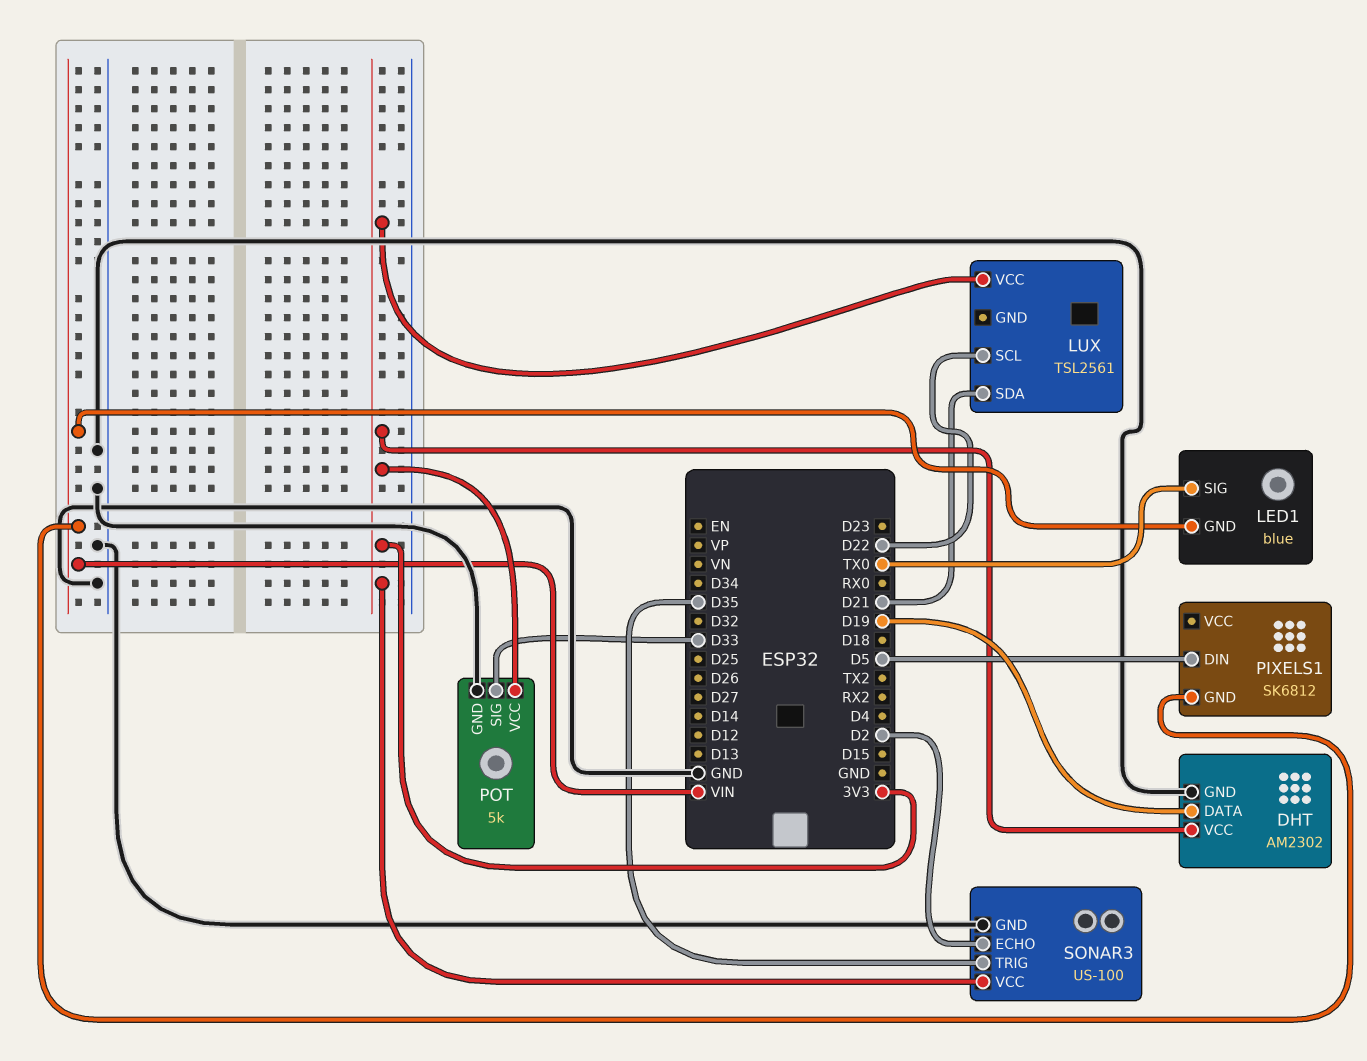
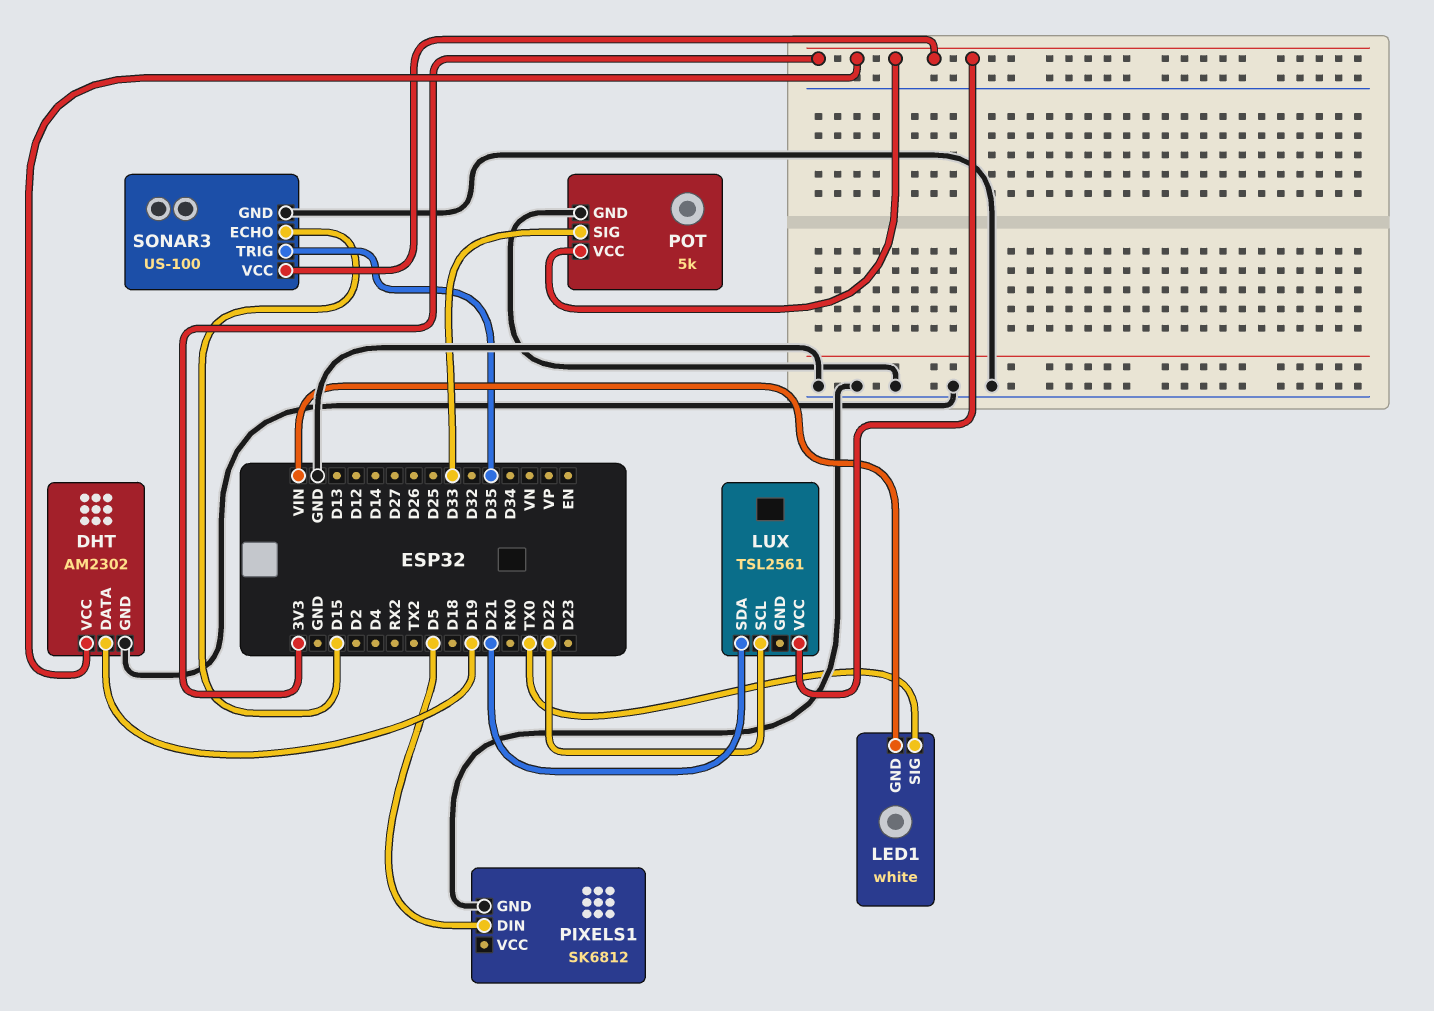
LED1: blue -> white
PIXELS1 pin GND: VIN -> GND
SONAR3 pin ECHO: D2 -> D15

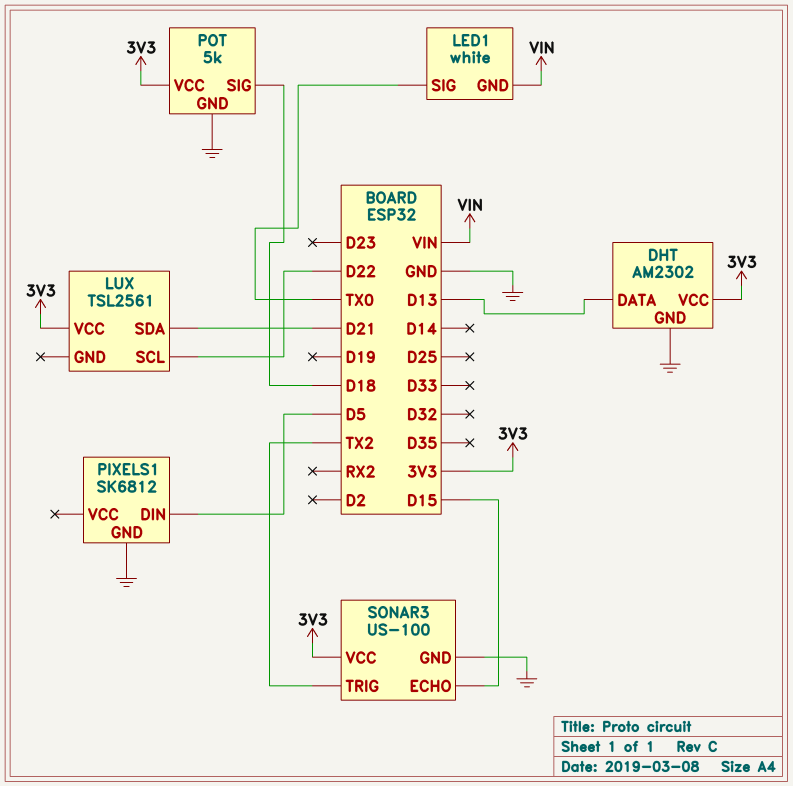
DHT pin DATA: D19 -> D13
POT pin SIG: D33 -> D18
SONAR3 pin TRIG: D35 -> TX2

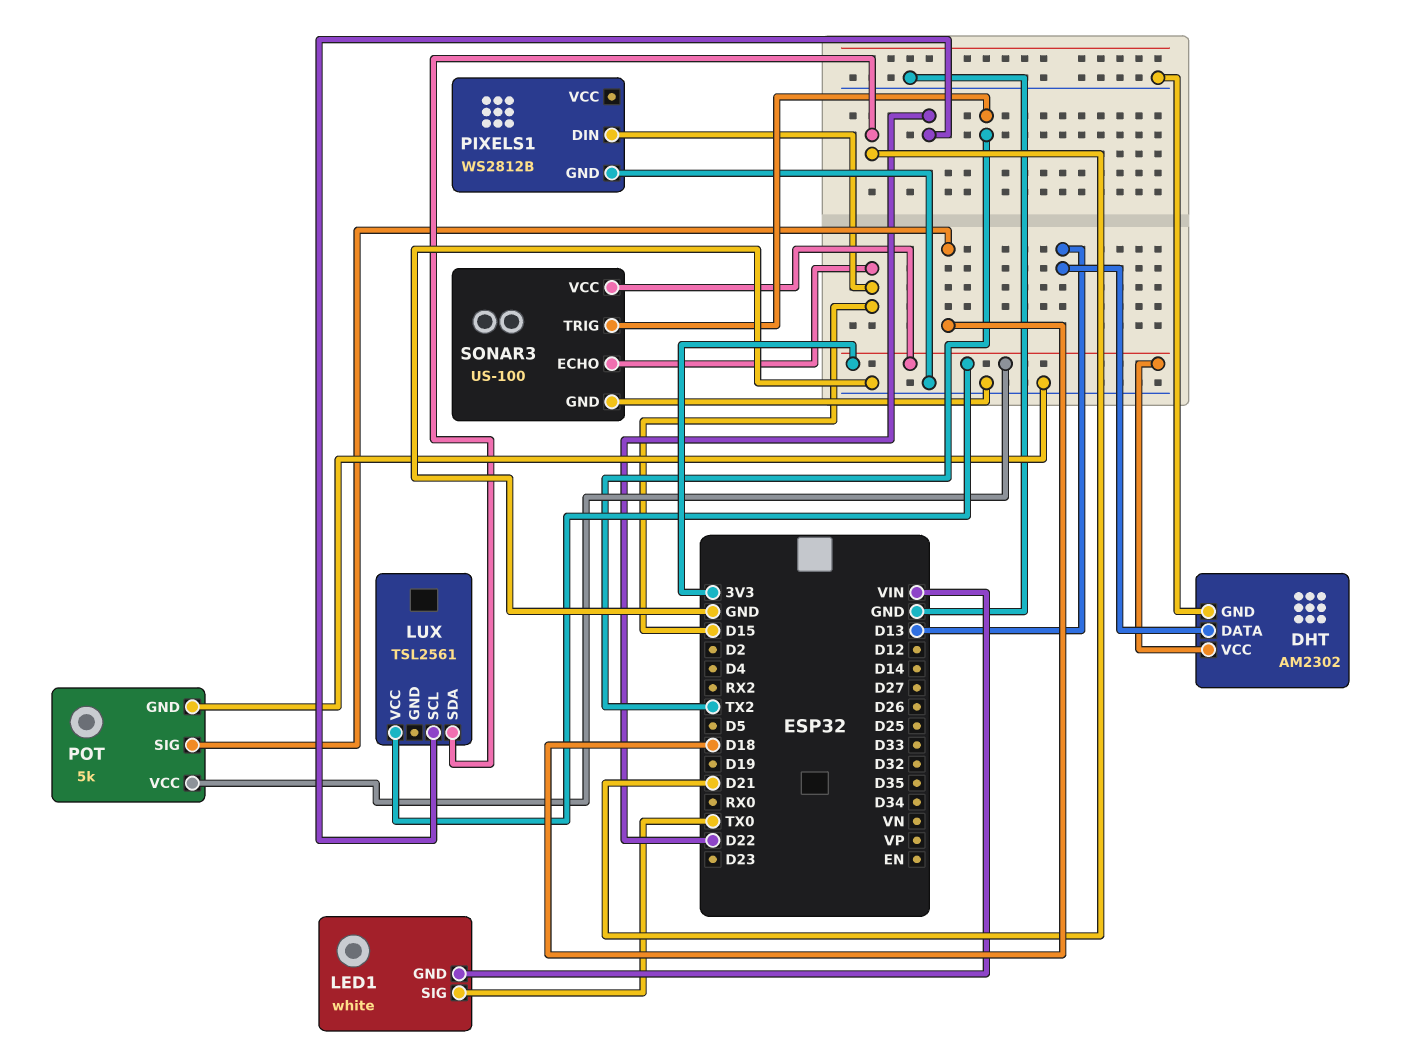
PIXELS1: SK6812 -> WS2812B
PIXELS1 pin DIN: D5 -> D15

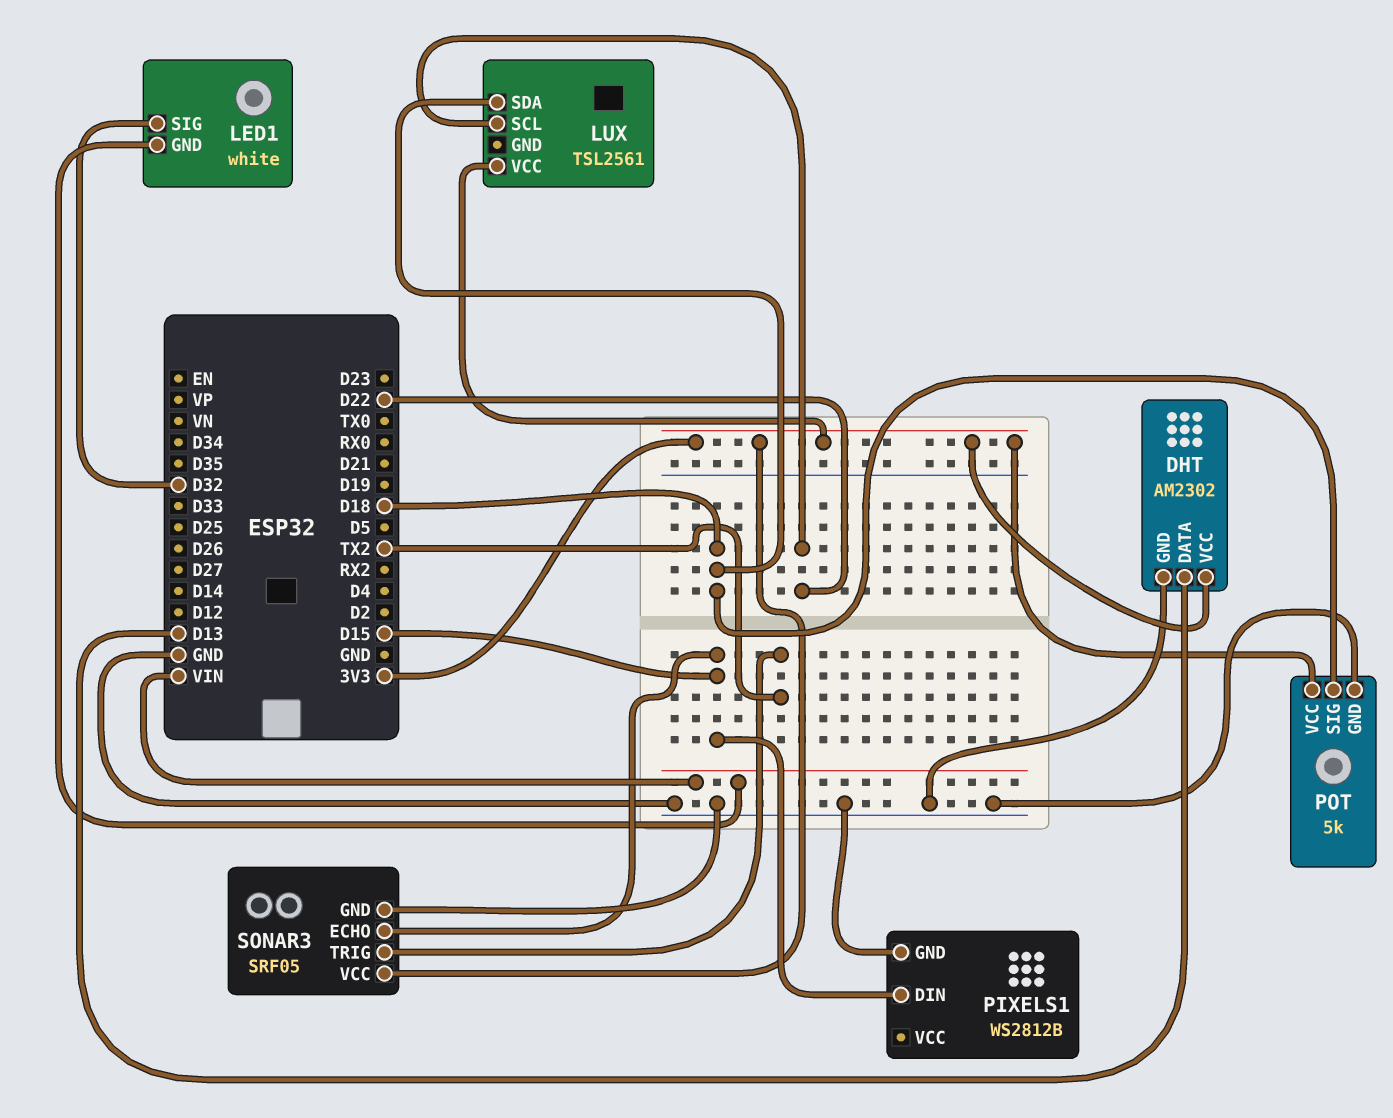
LED1 pin SIG: TX0 -> D32
LUX pin SDA: D21 -> D18
SONAR3: US-100 -> SRF05

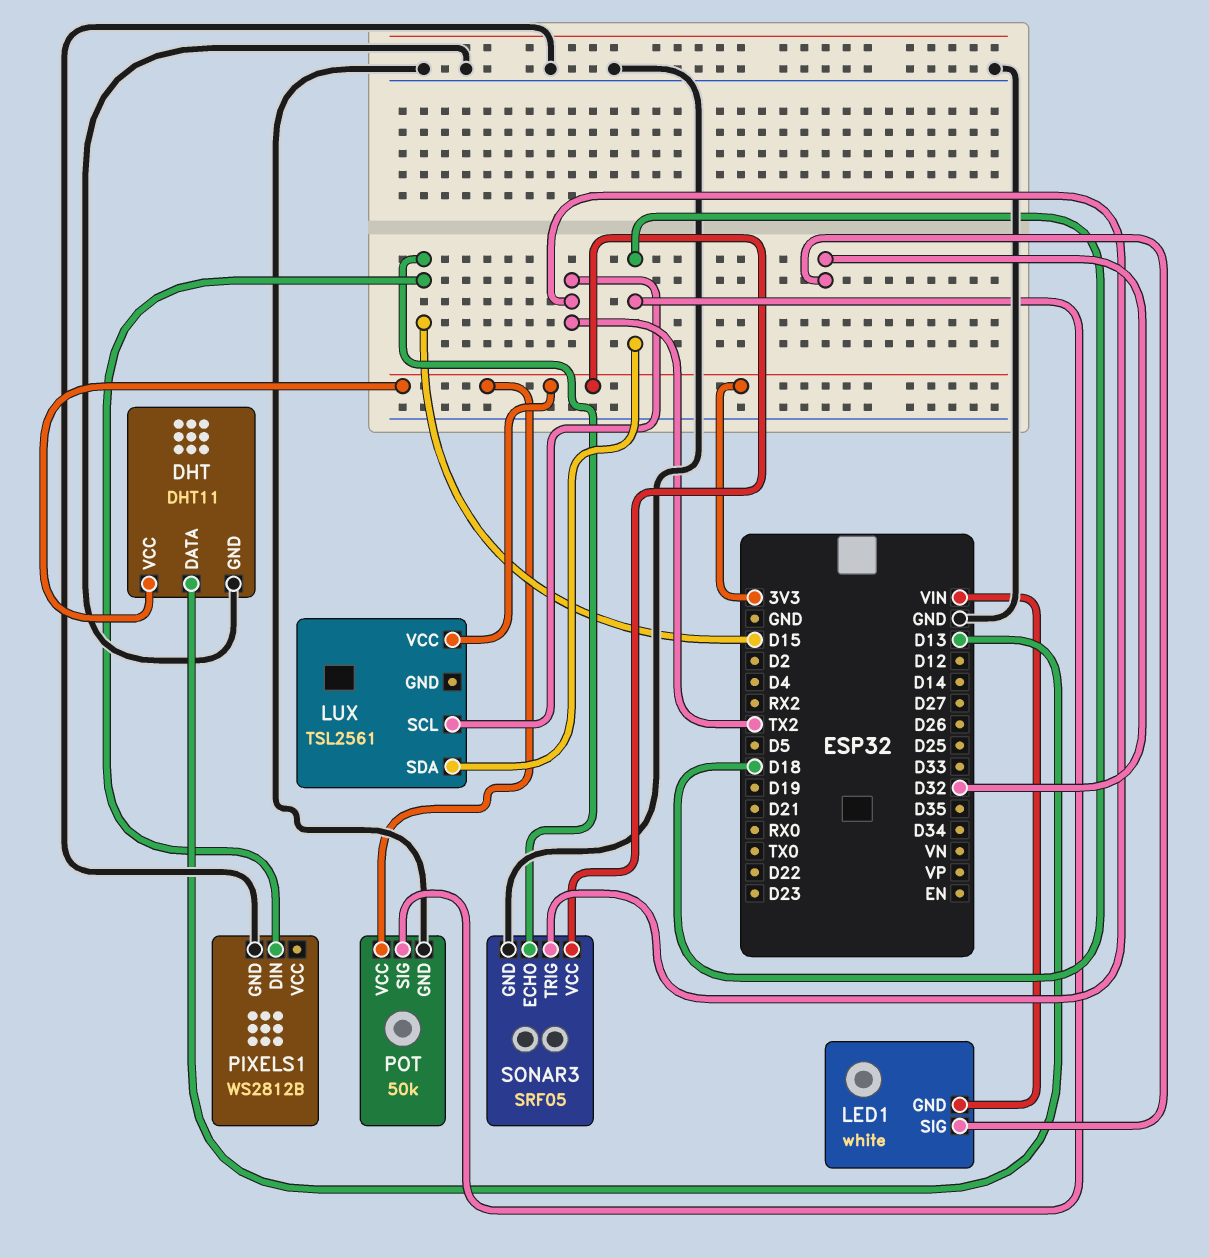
DHT: AM2302 -> DHT11
LUX pin SCL: D22 -> TX2
POT: 5k -> 50k

